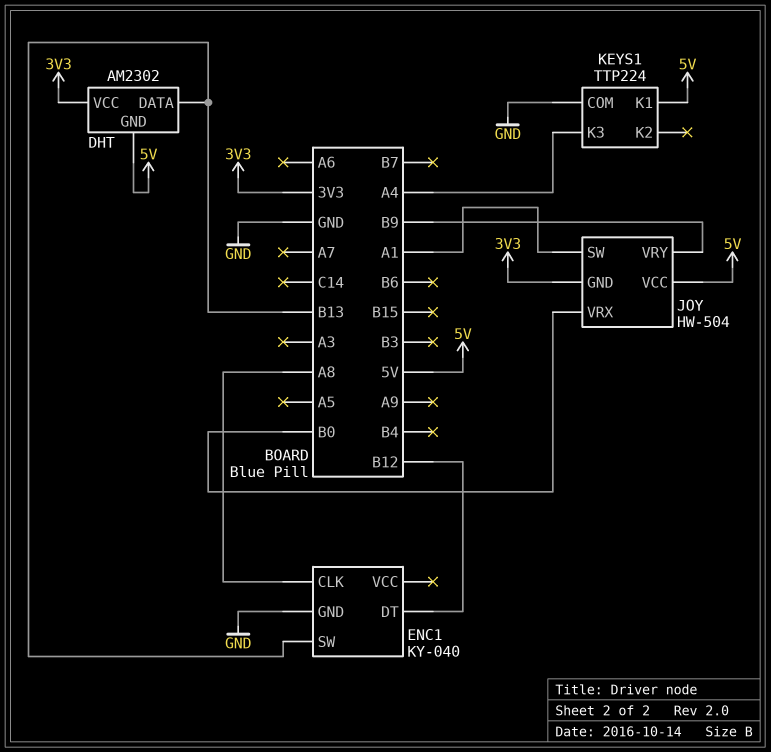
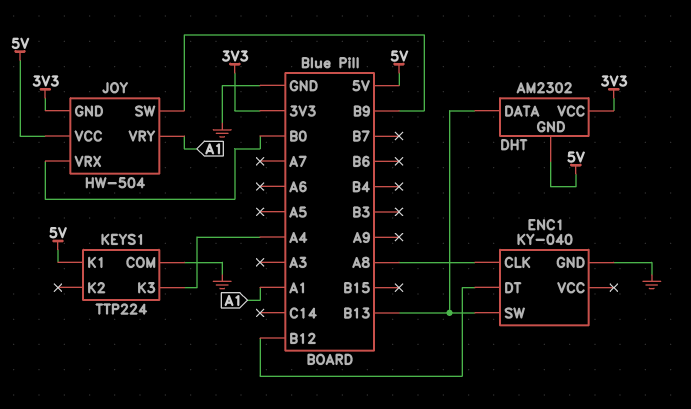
JOY pin SW: A1 -> B9
JOY pin VRY: B9 -> A1

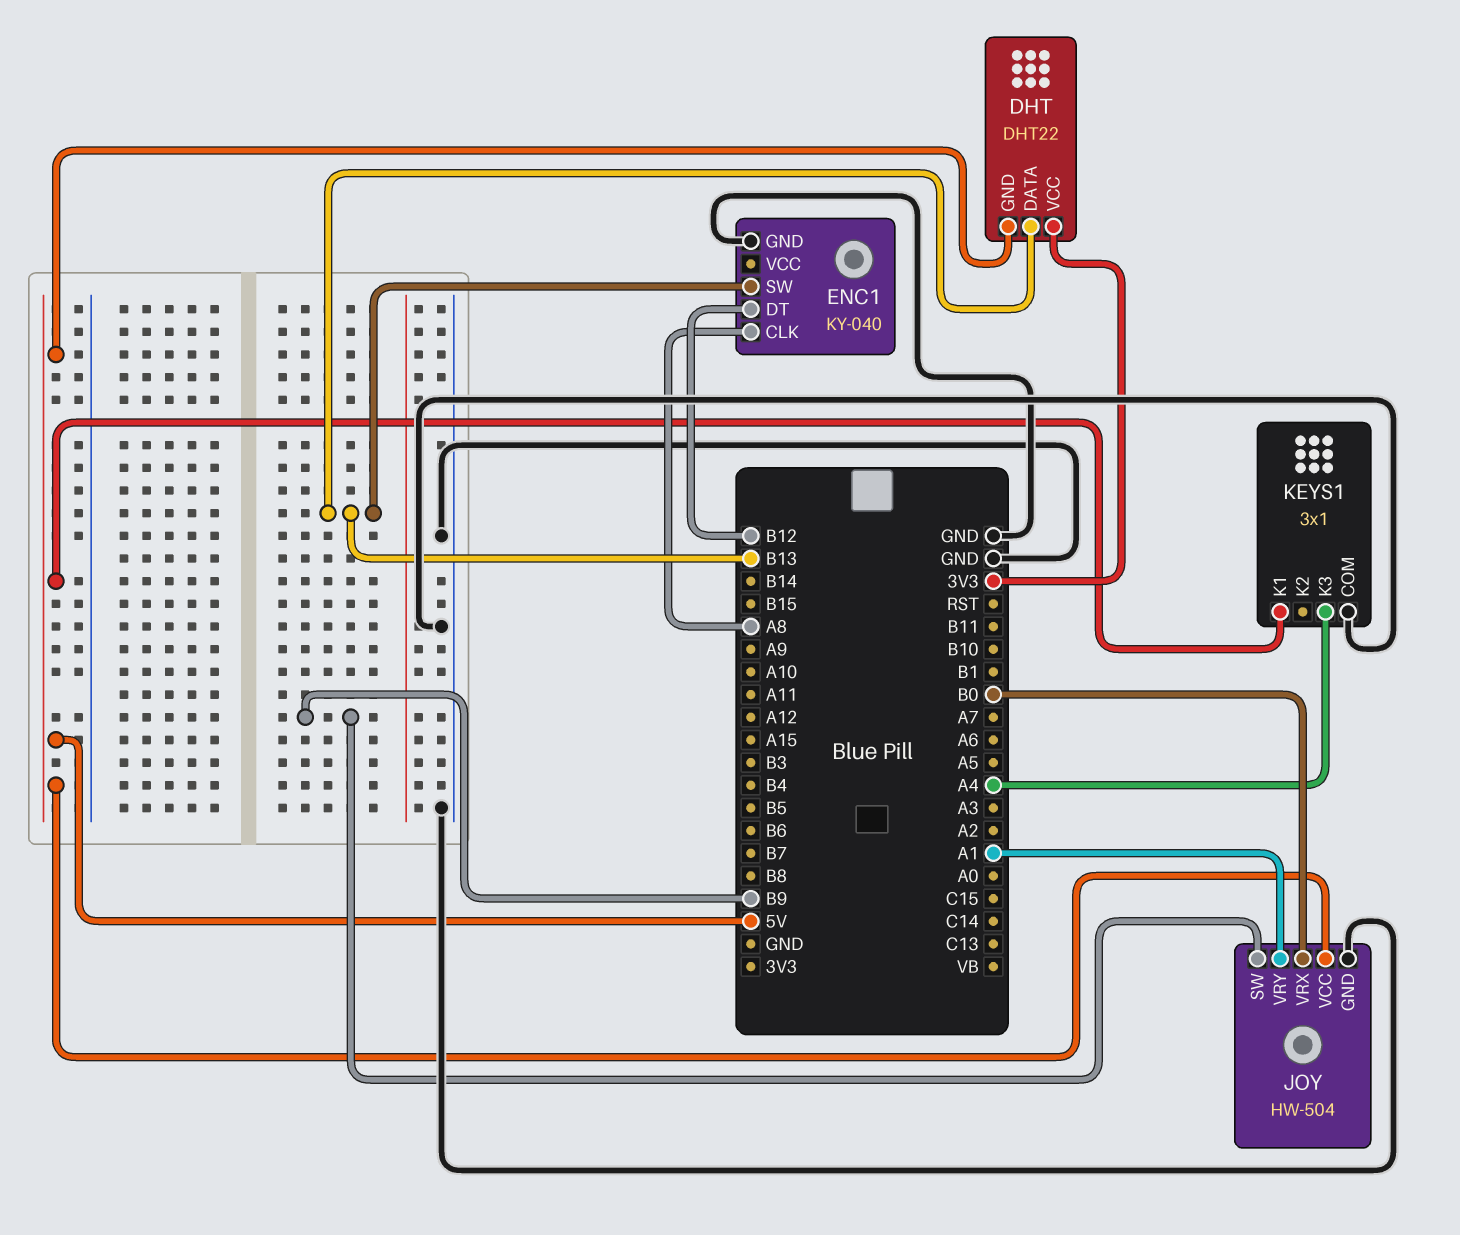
DHT: AM2302 -> DHT22
JOY pin GND: 3V3 -> GND
KEYS1: TTP224 -> 3x1

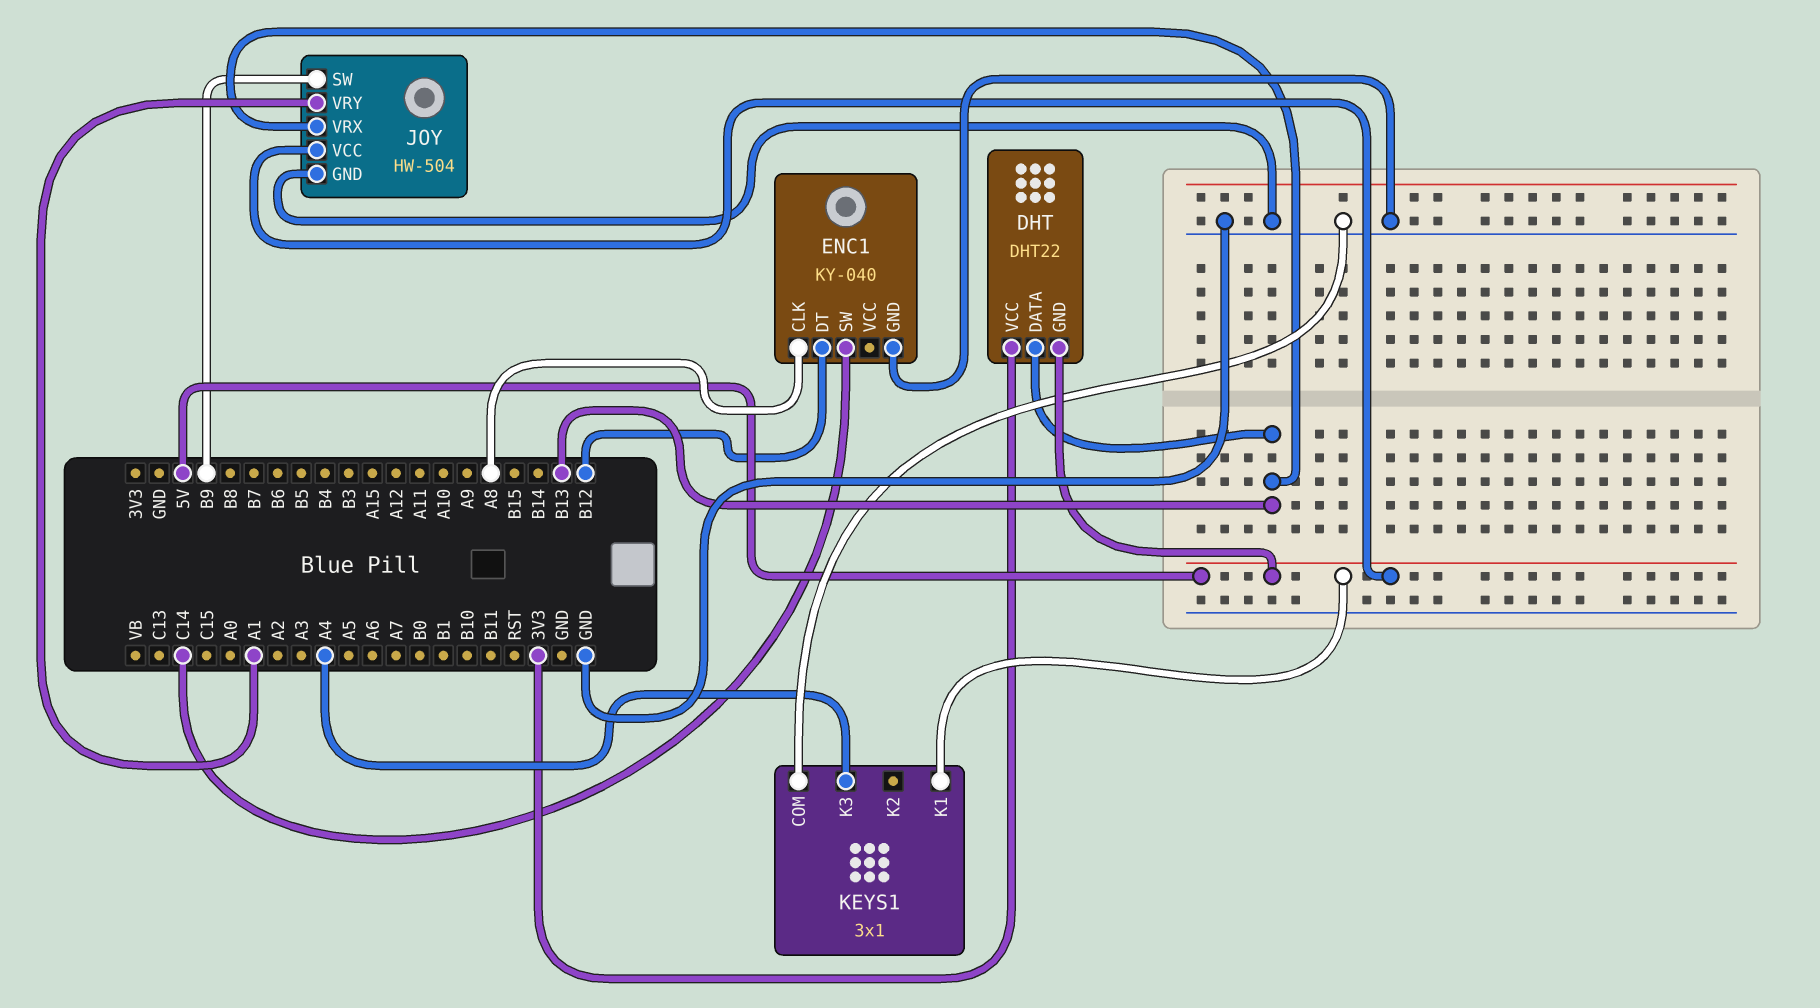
ENC1 pin SW: B13 -> C14
JOY pin VRX: B0 -> B13

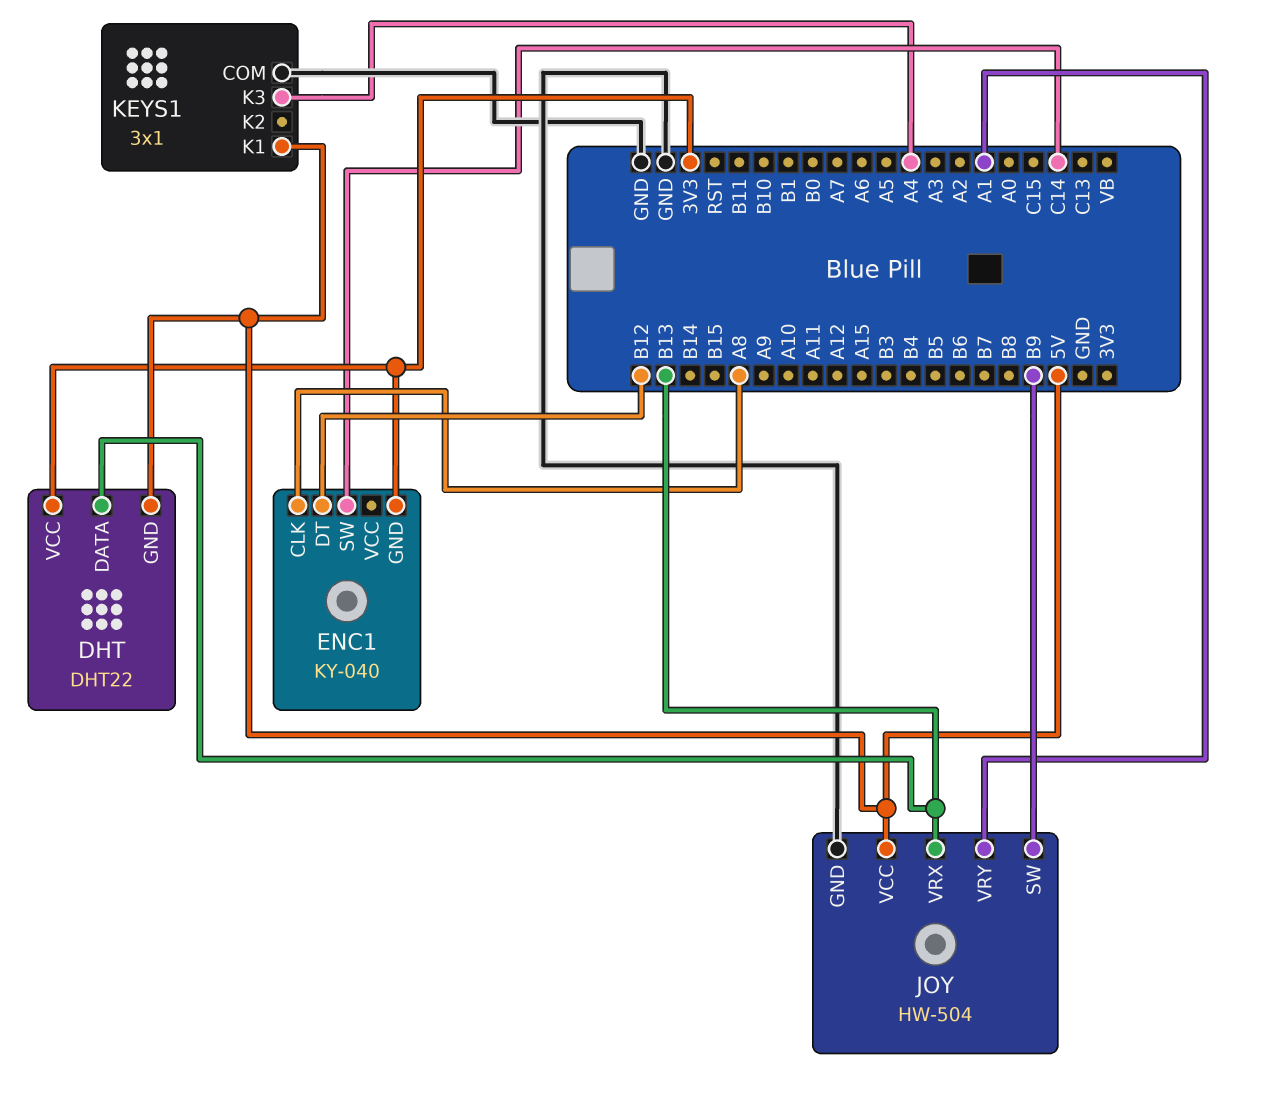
ENC1 pin GND: GND -> 3V3

